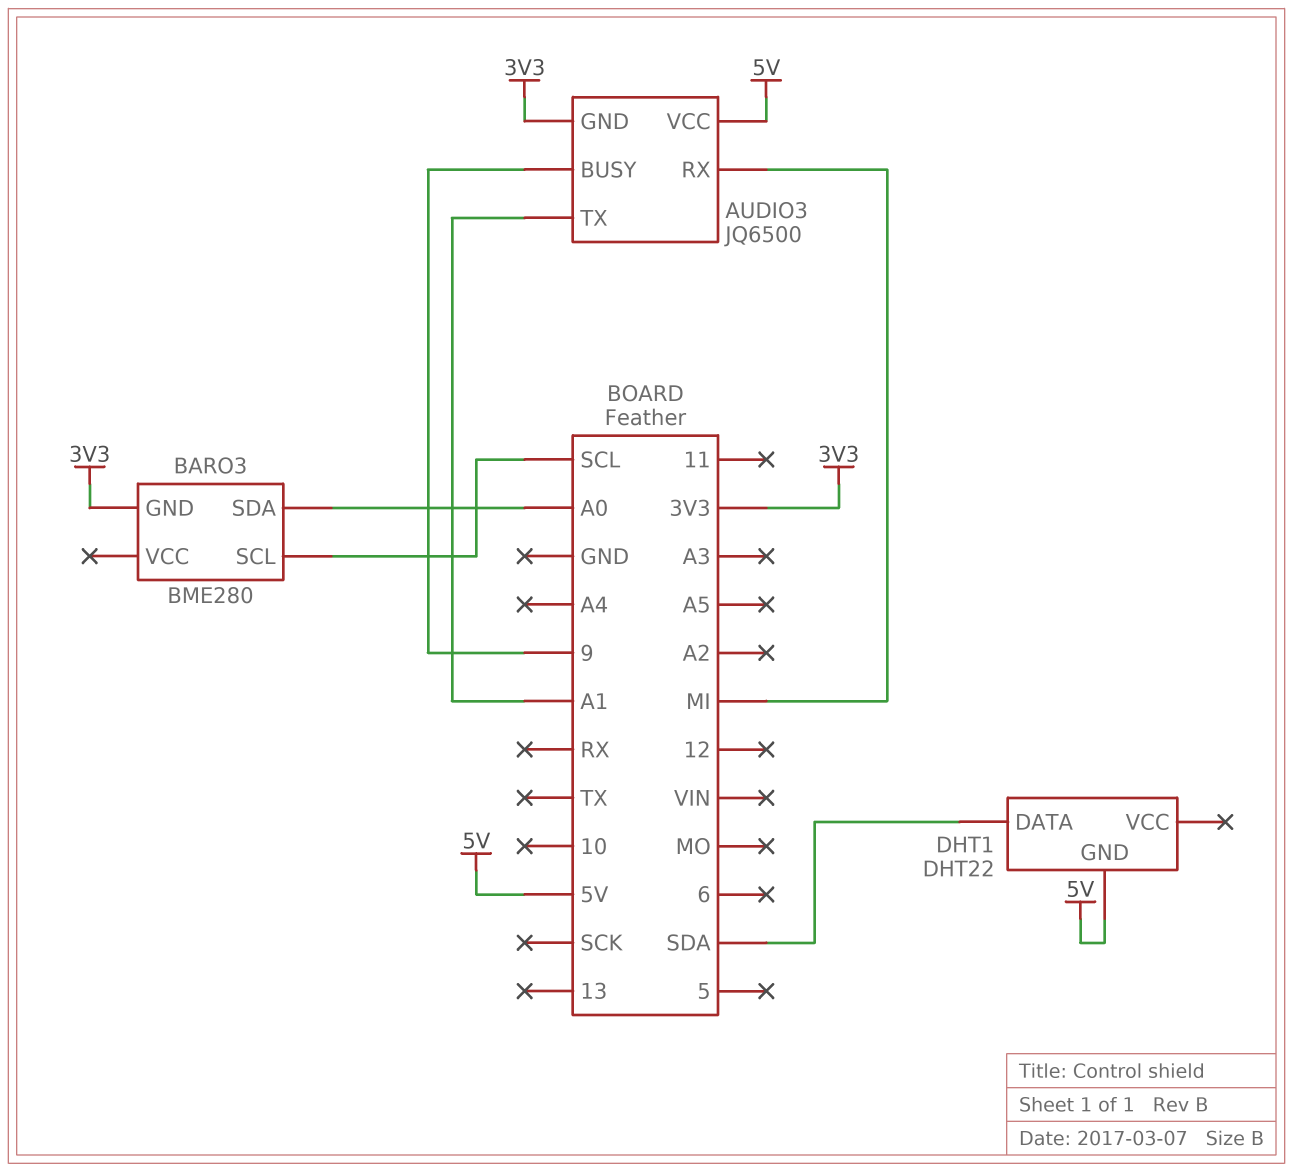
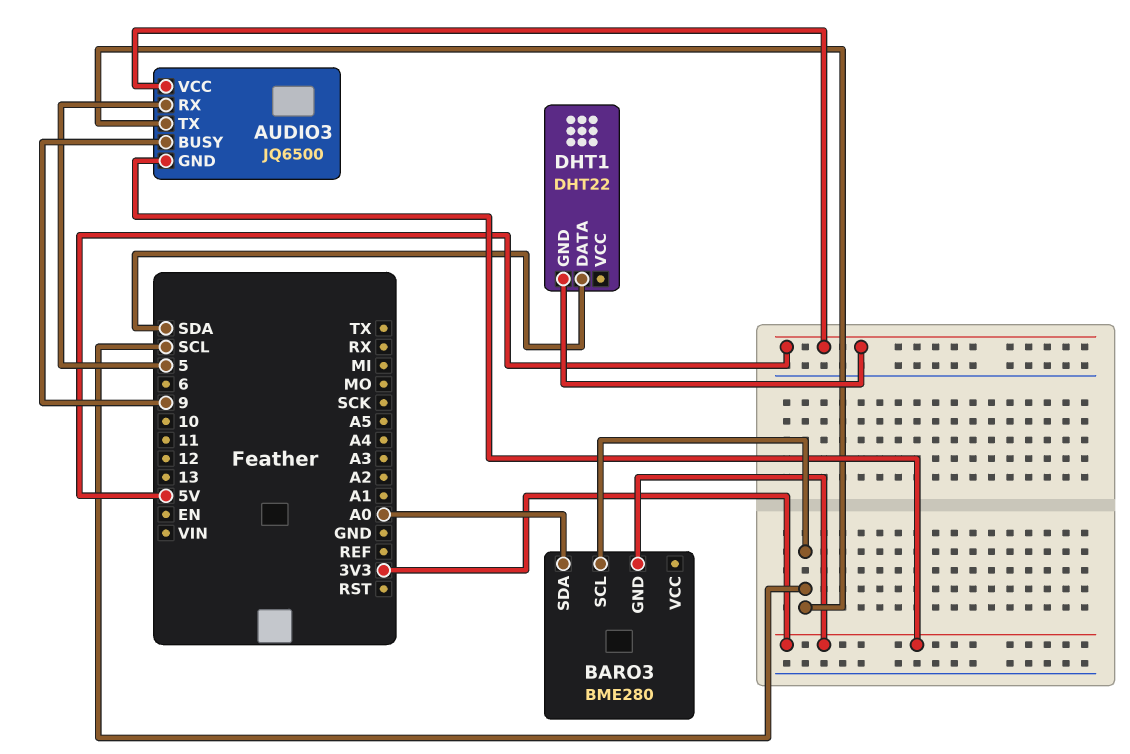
AUDIO3 pin RX: MI -> 5
AUDIO3 pin TX: A1 -> SCL

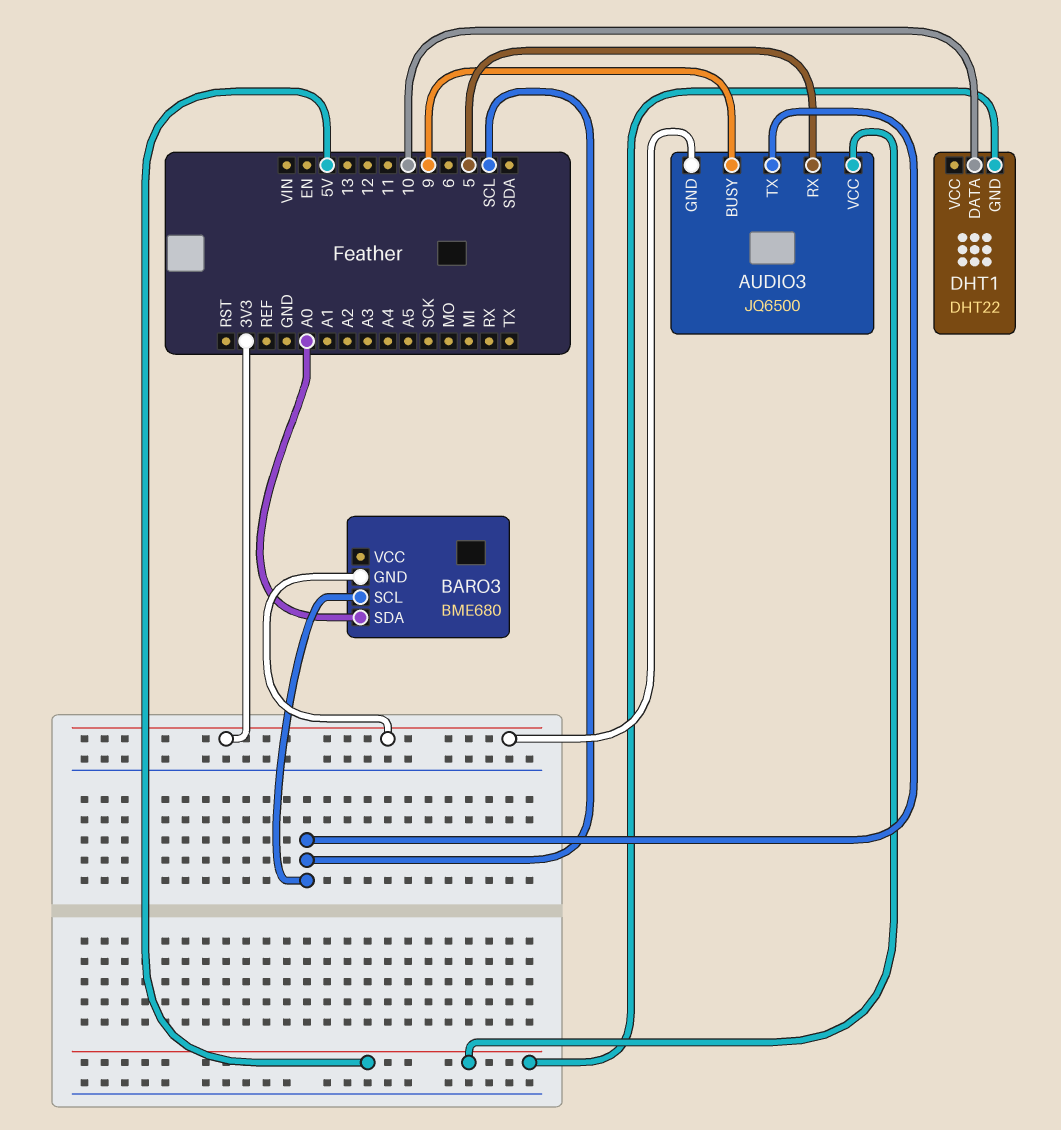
BARO3: BME280 -> BME680
DHT1 pin DATA: SDA -> 10

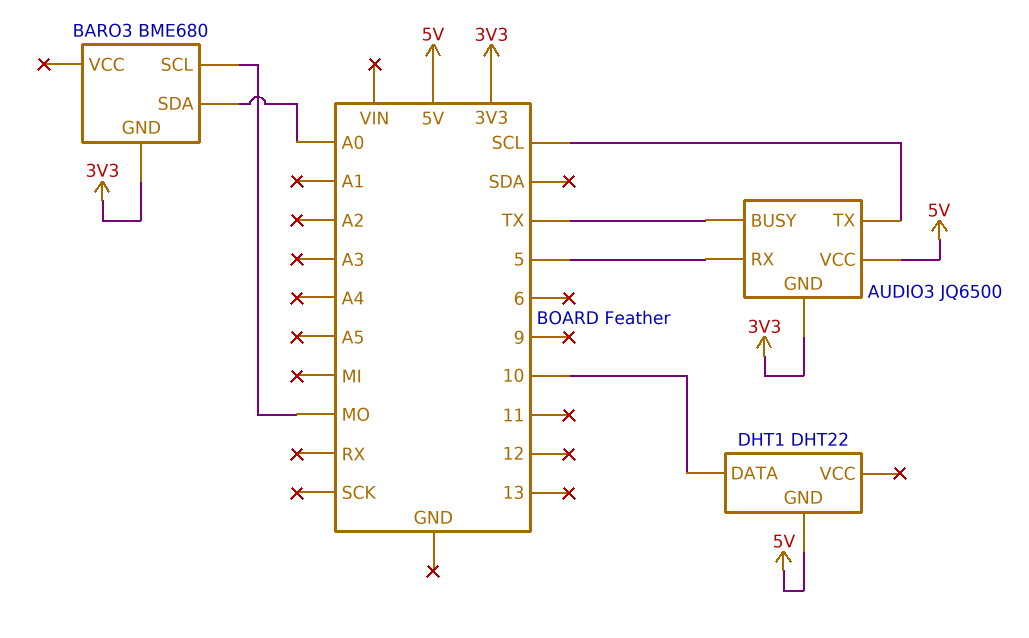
AUDIO3 pin BUSY: 9 -> TX
BARO3 pin SCL: SCL -> MO

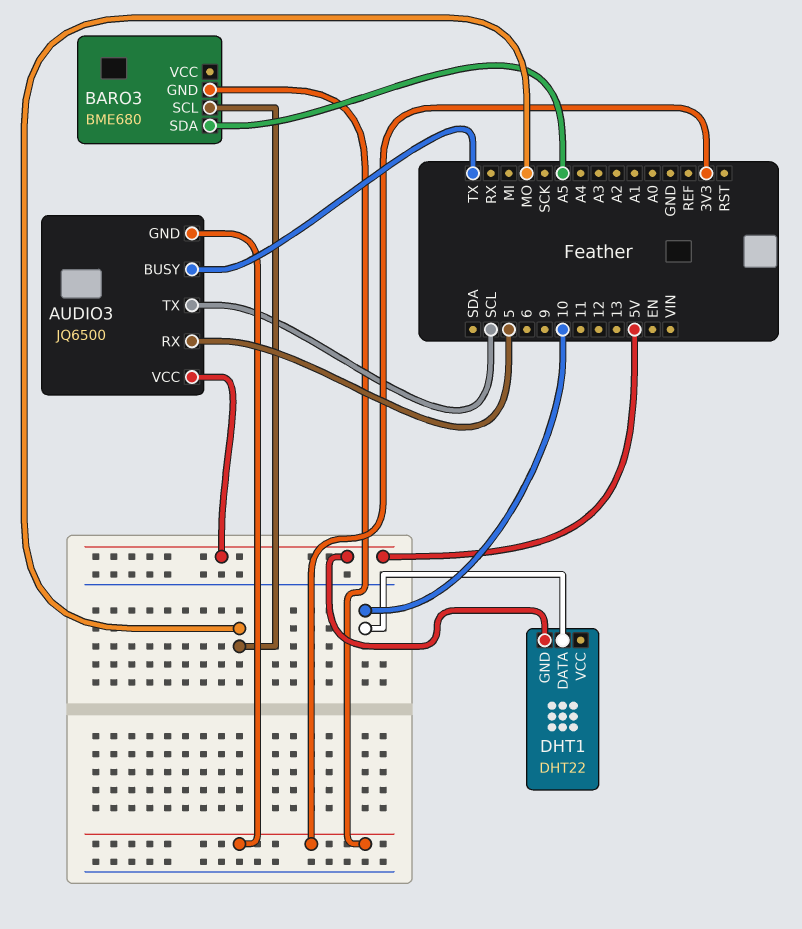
BARO3 pin SDA: A0 -> A5

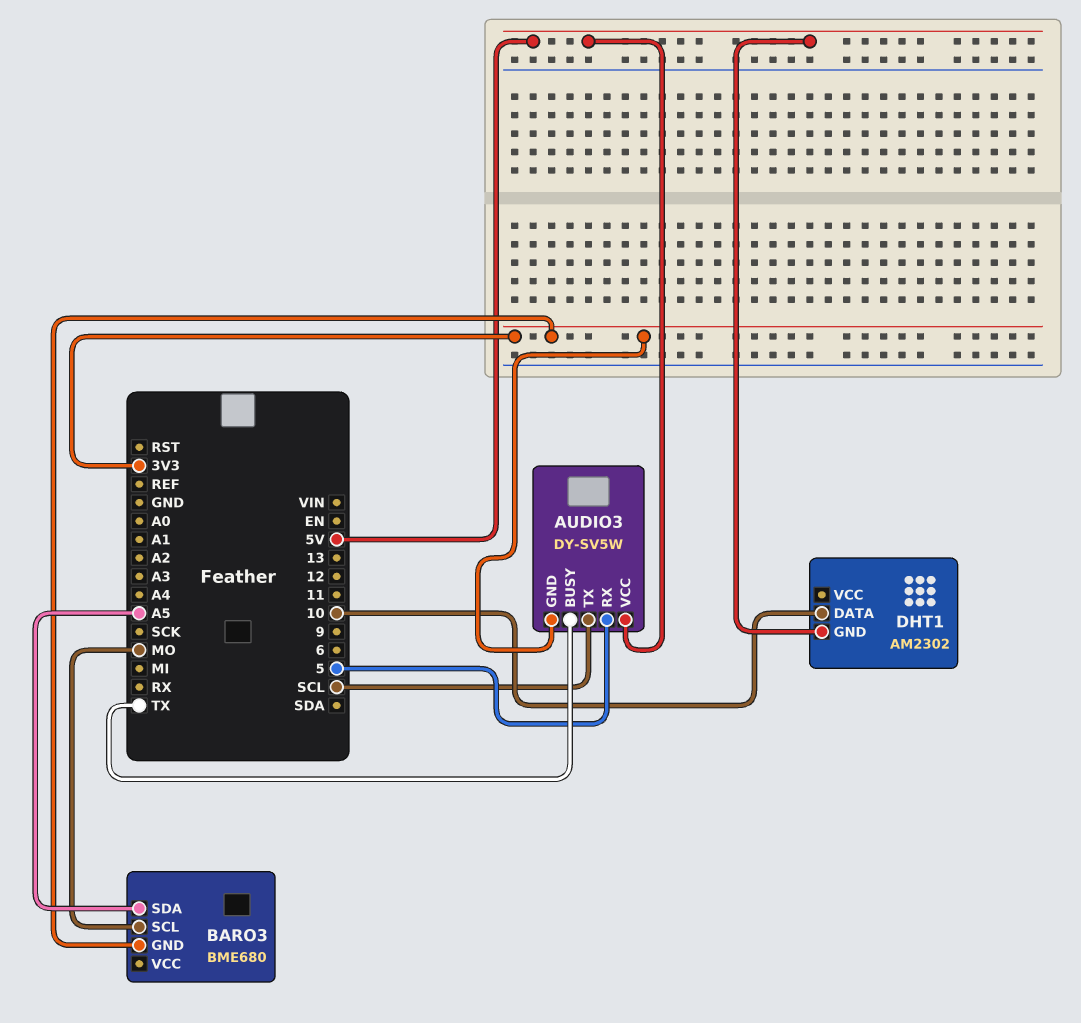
AUDIO3: JQ6500 -> DY-SV5W
DHT1: DHT22 -> AM2302

